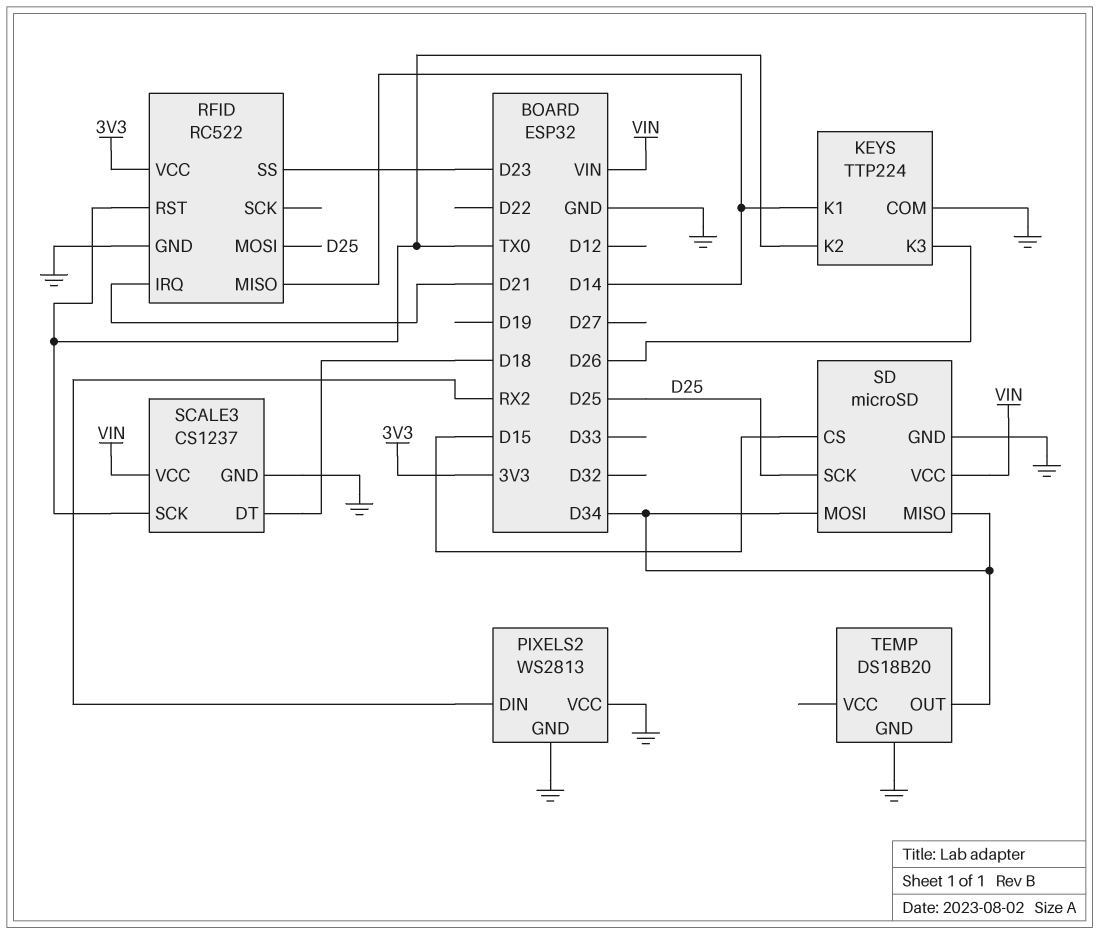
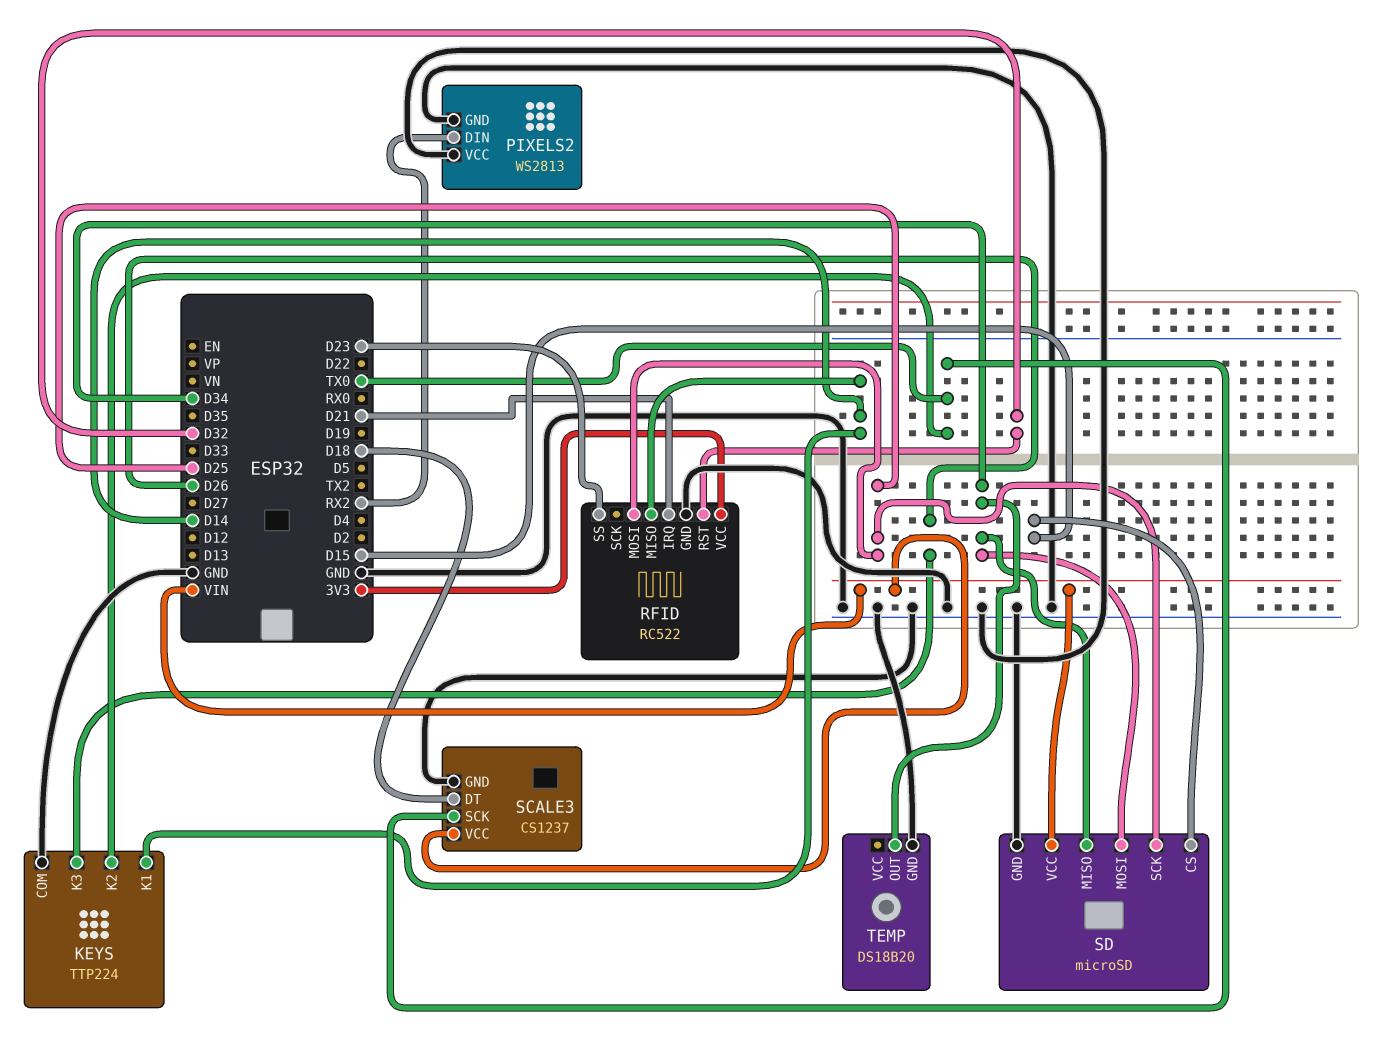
RFID pin RST: TX0 -> D32

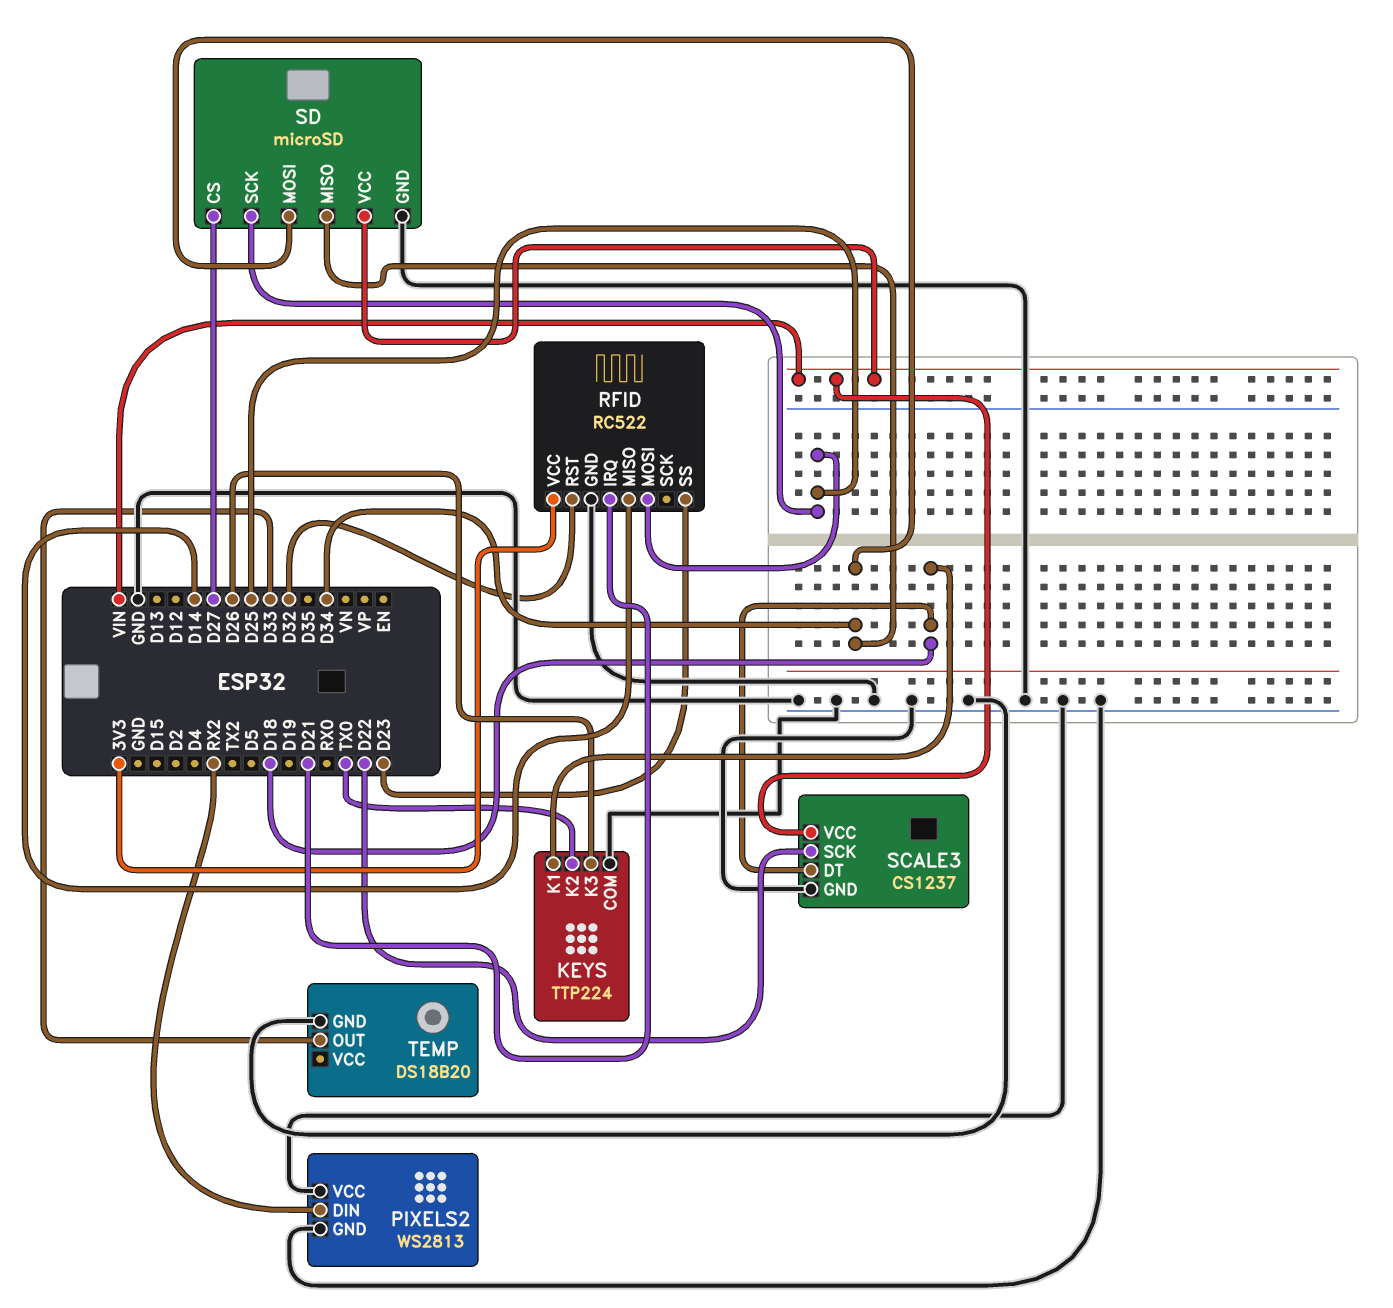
KEYS pin K1: D14 -> D18
SCALE3 pin SCK: TX0 -> D22
SD pin CS: D15 -> D27
TEMP pin OUT: D34 -> D33

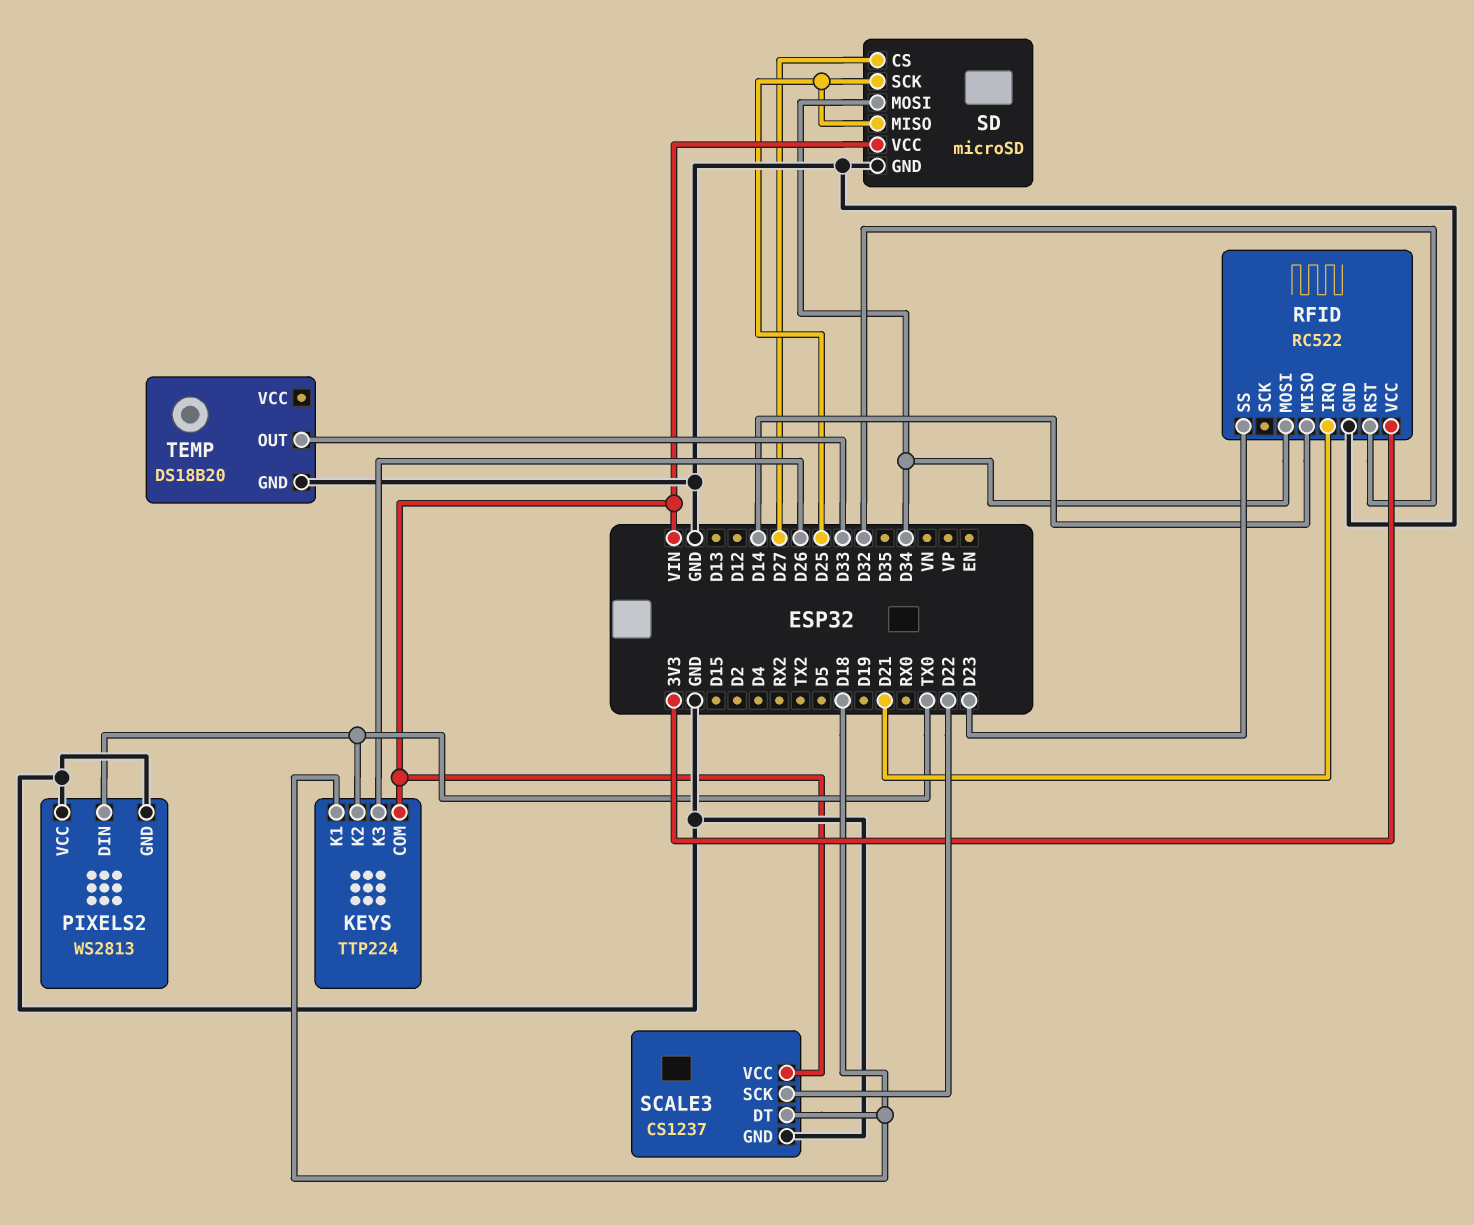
KEYS pin COM: GND -> VIN
PIXELS2 pin DIN: RX2 -> TX0
RFID pin MOSI: D25 -> D34
SD pin MISO: D34 -> D25

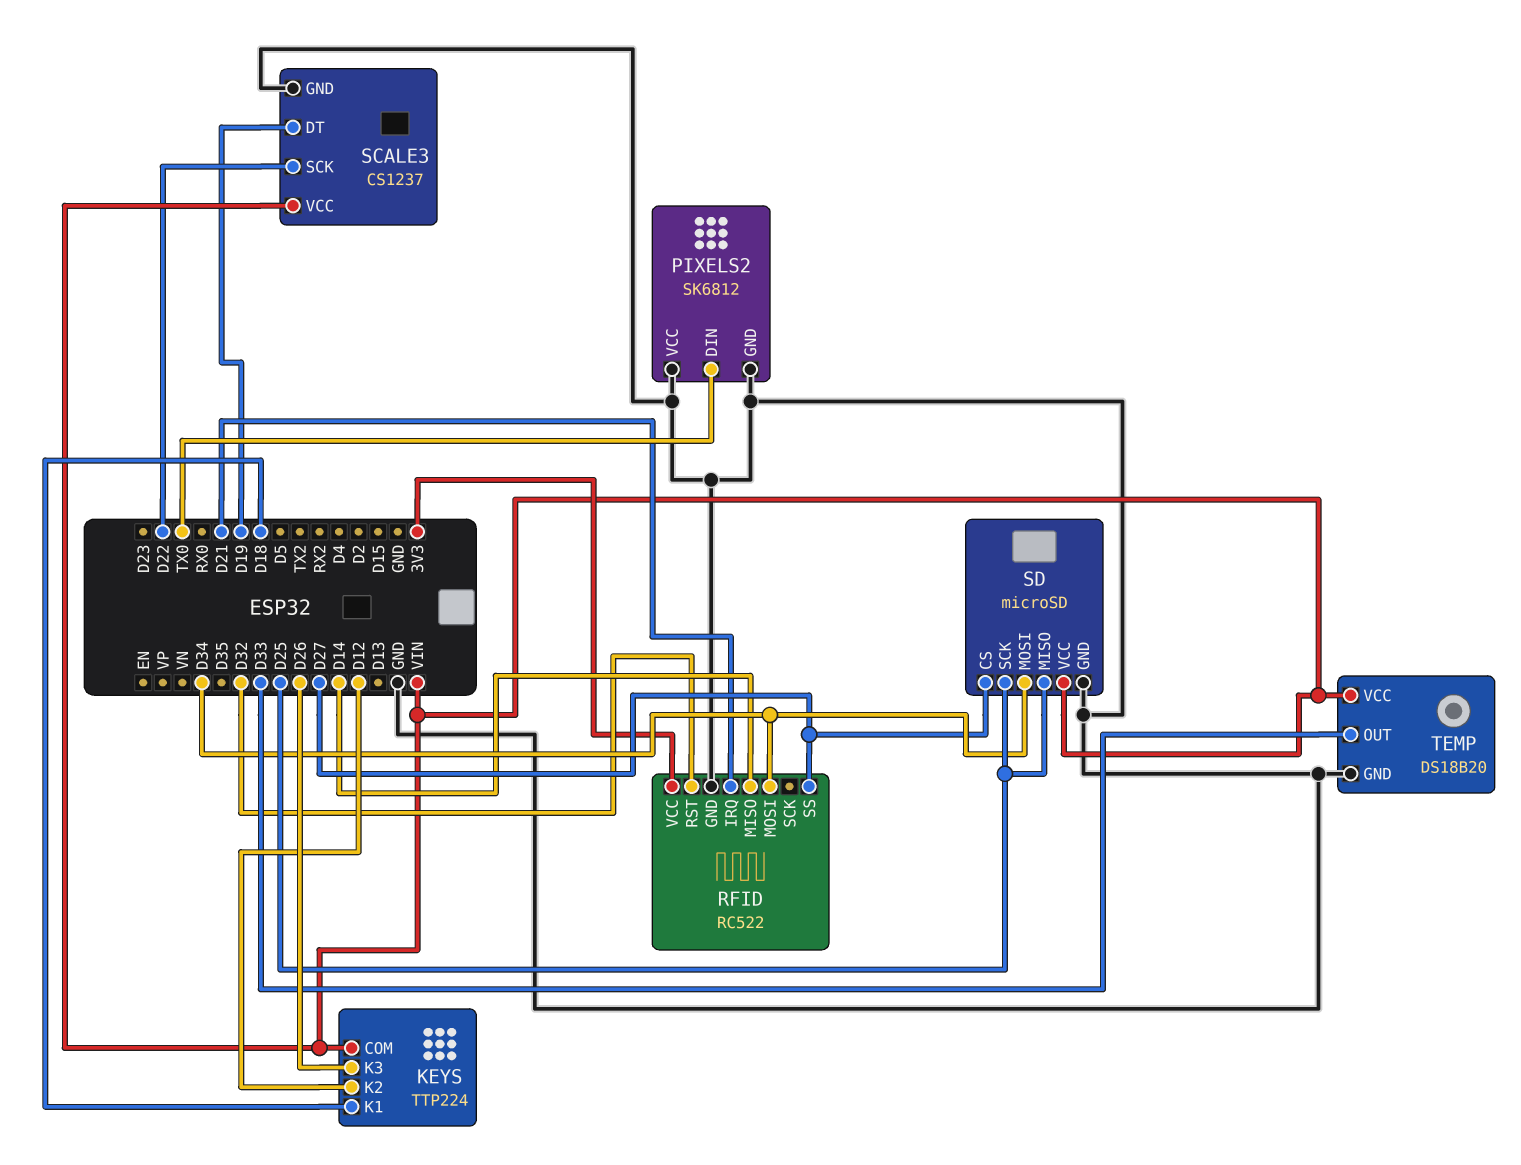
KEYS pin K2: TX0 -> D12
PIXELS2: WS2813 -> SK6812
RFID pin SS: D23 -> D27
SCALE3 pin DT: D18 -> D19
TEMP pin VCC: none -> VIN

